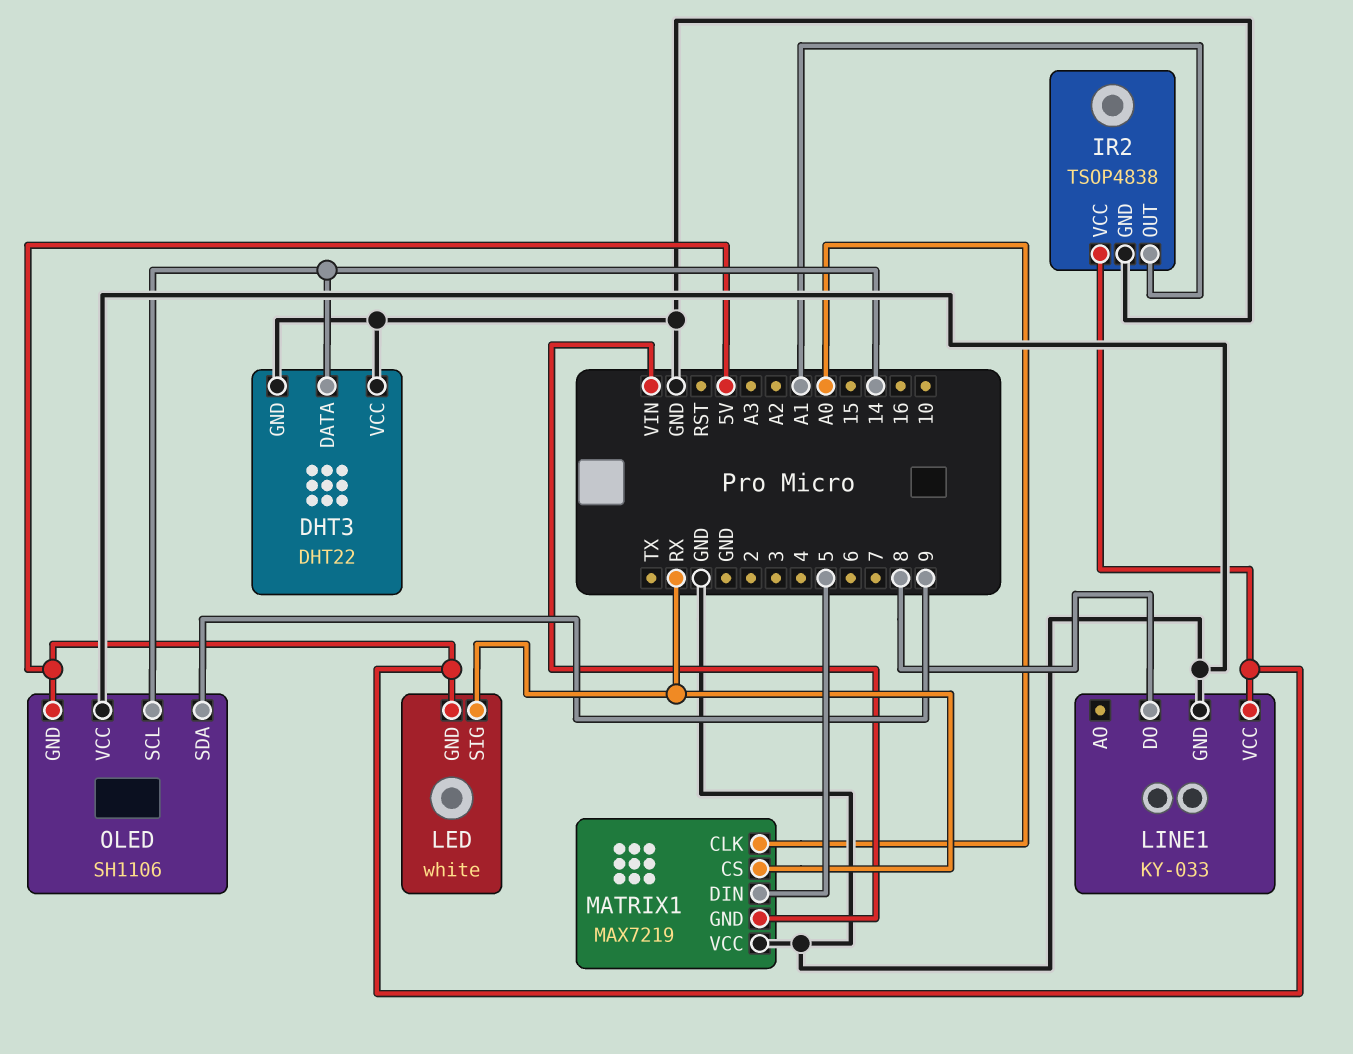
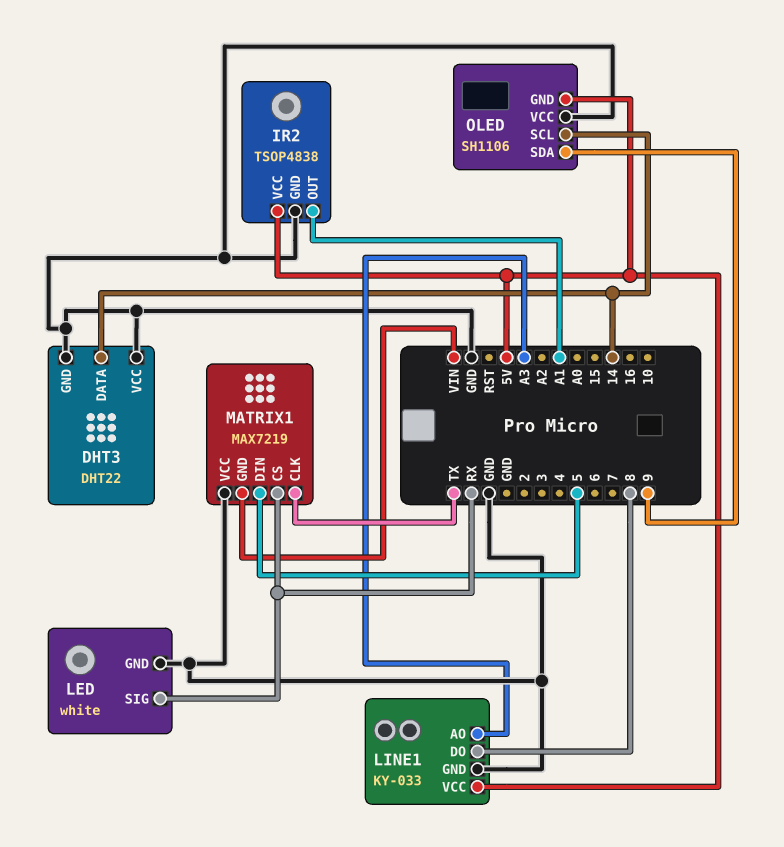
LED pin GND: 5V -> GND
LINE1 pin AO: none -> A3
MATRIX1 pin CLK: A0 -> TX

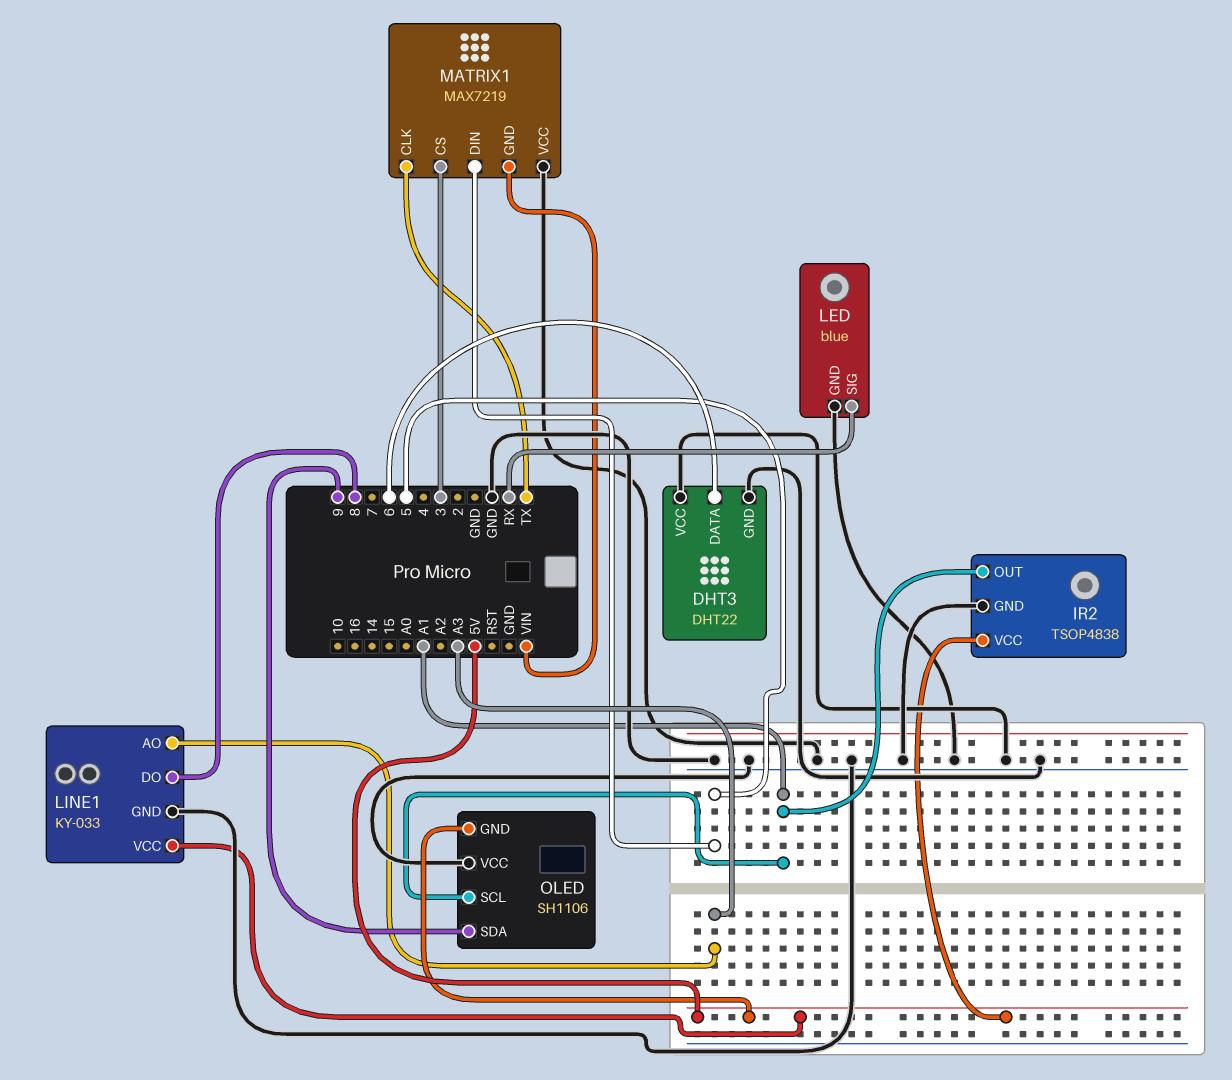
DHT3 pin DATA: 14 -> 6
LED: white -> blue
MATRIX1 pin CS: RX -> 3
OLED pin SCL: 14 -> A1

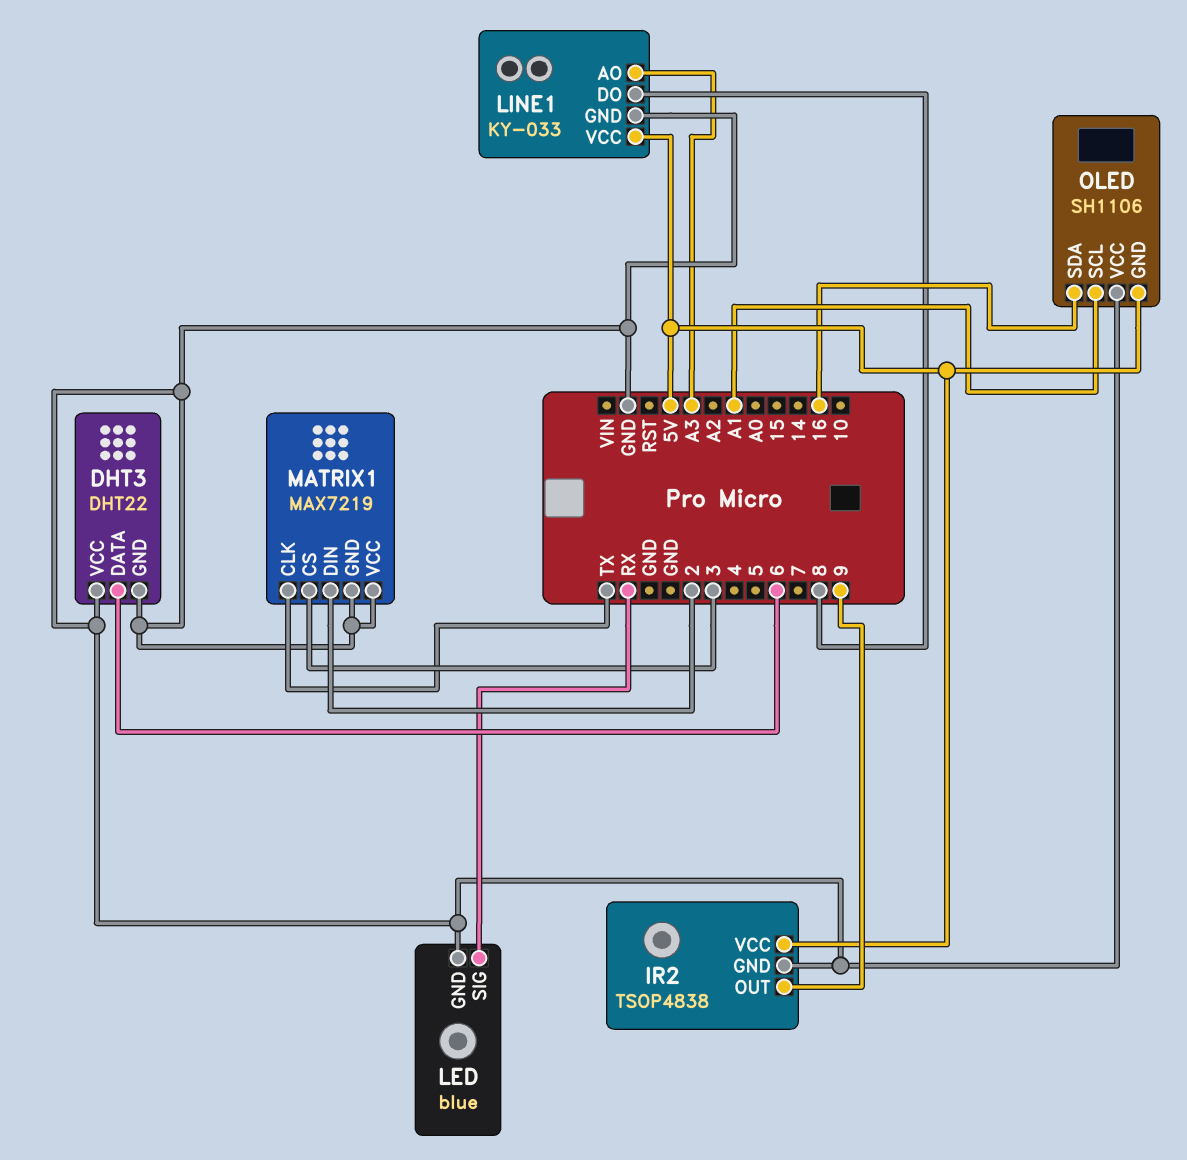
IR2 pin OUT: A1 -> 9
MATRIX1 pin DIN: 5 -> 2
MATRIX1 pin GND: VIN -> GND
OLED pin SDA: 9 -> 16

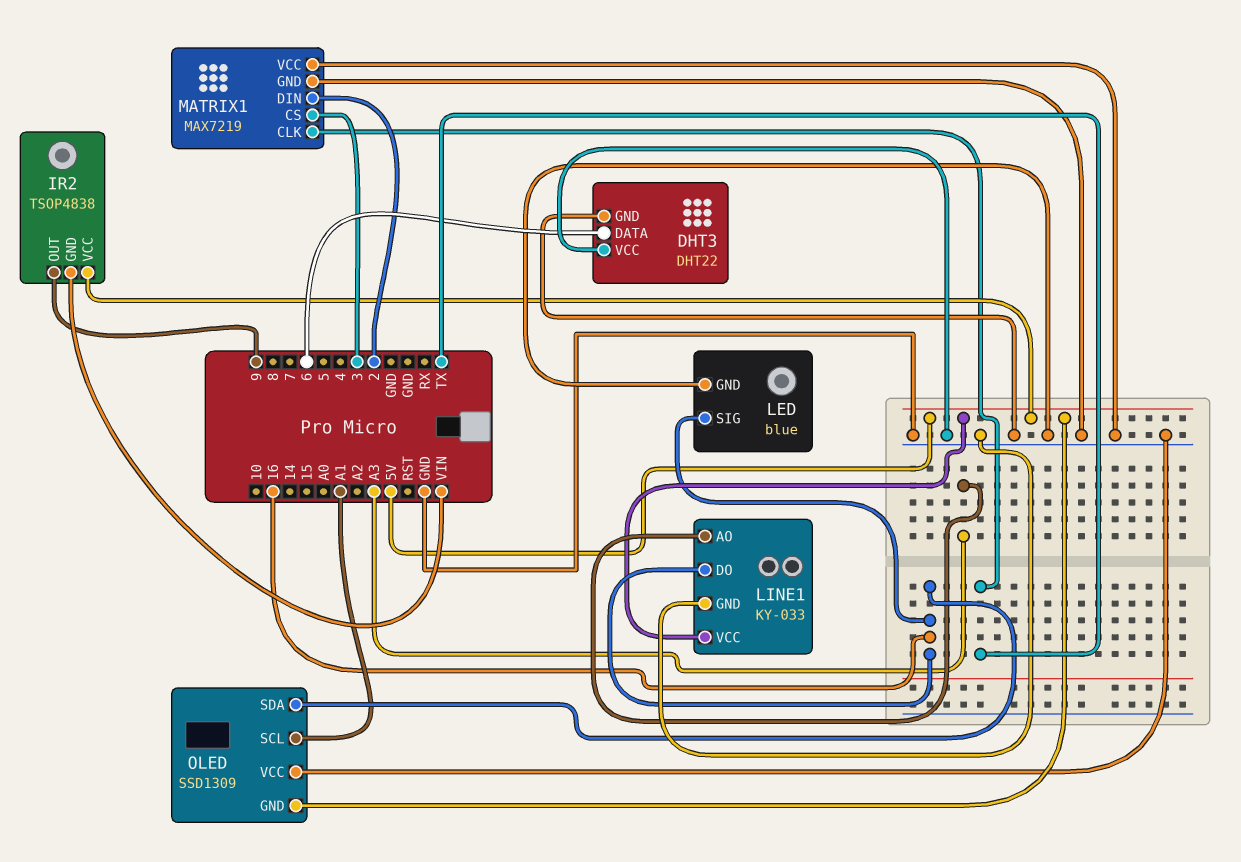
IR2 pin GND: GND -> VIN
LED pin SIG: RX -> 16
LINE1 pin DO: 8 -> 16
OLED: SH1106 -> SSD1309

